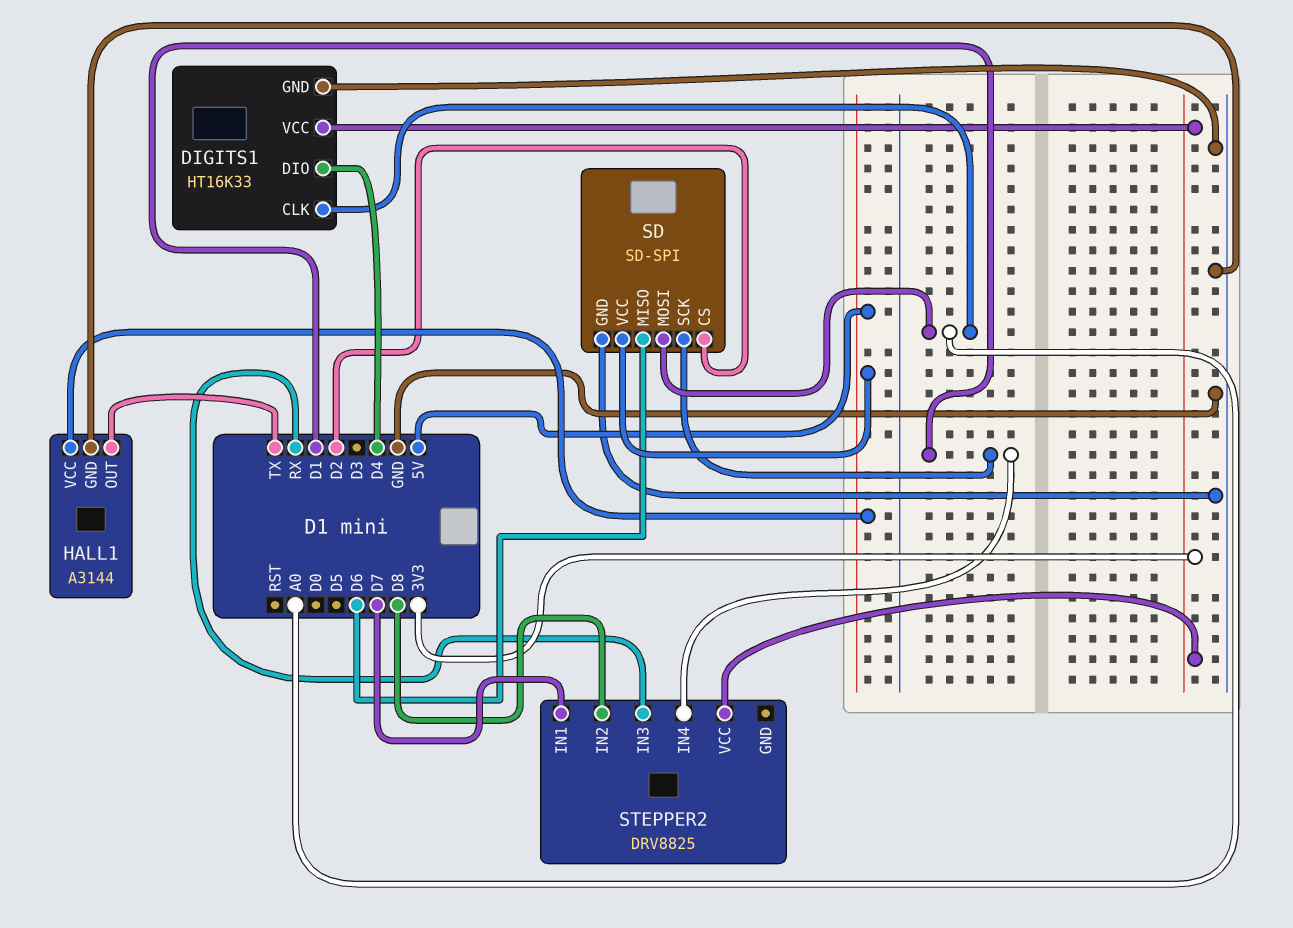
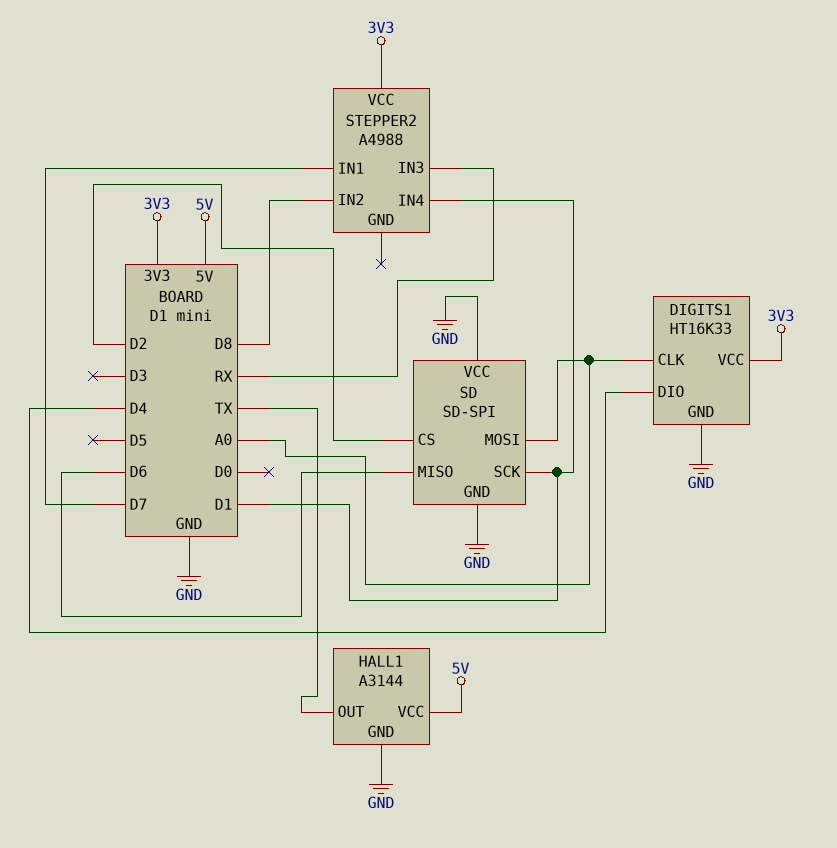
SD pin VCC: 5V -> GND
STEPPER2: DRV8825 -> A4988

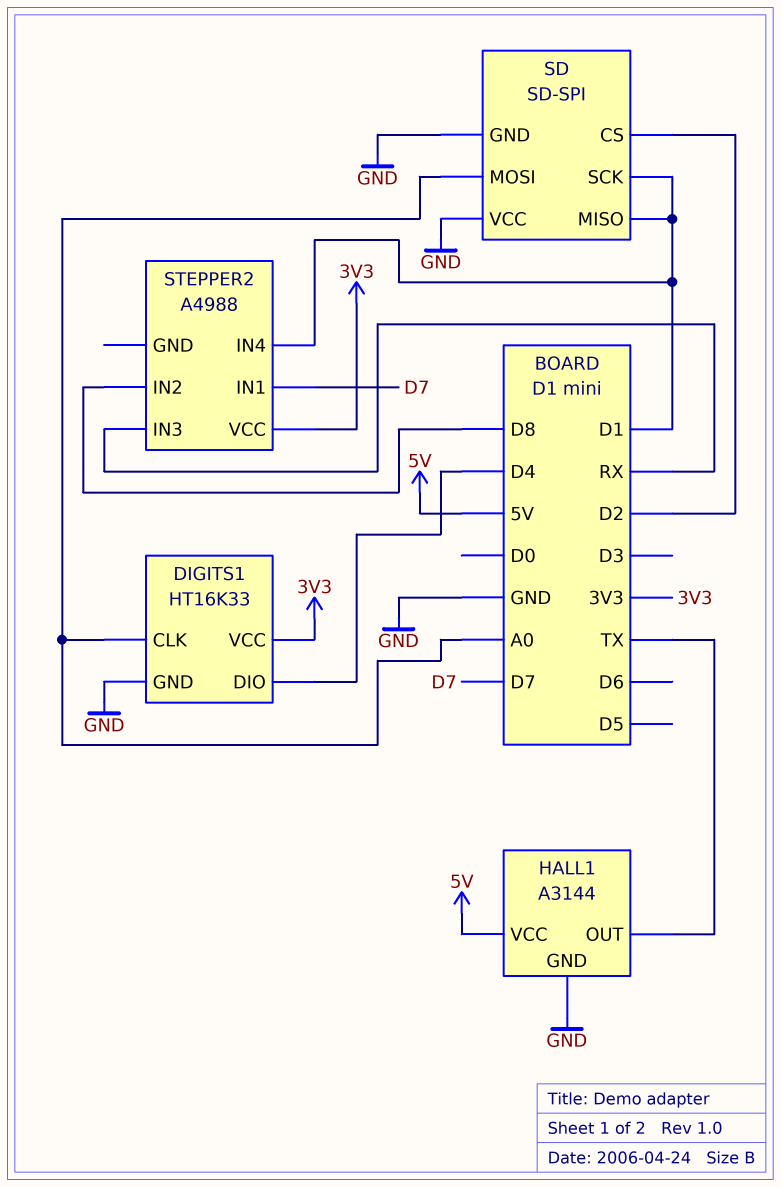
SD pin MISO: D6 -> D1

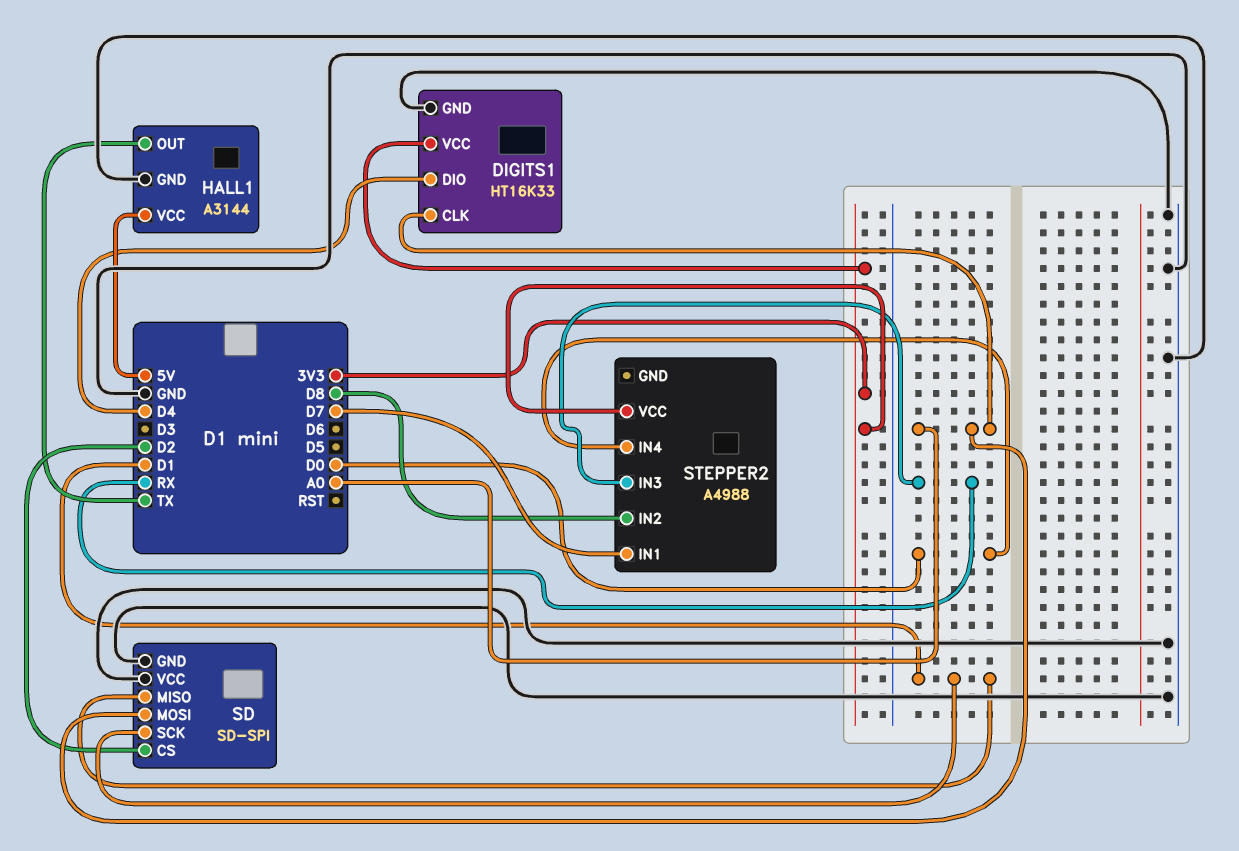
STEPPER2 pin IN4: D1 -> D0

